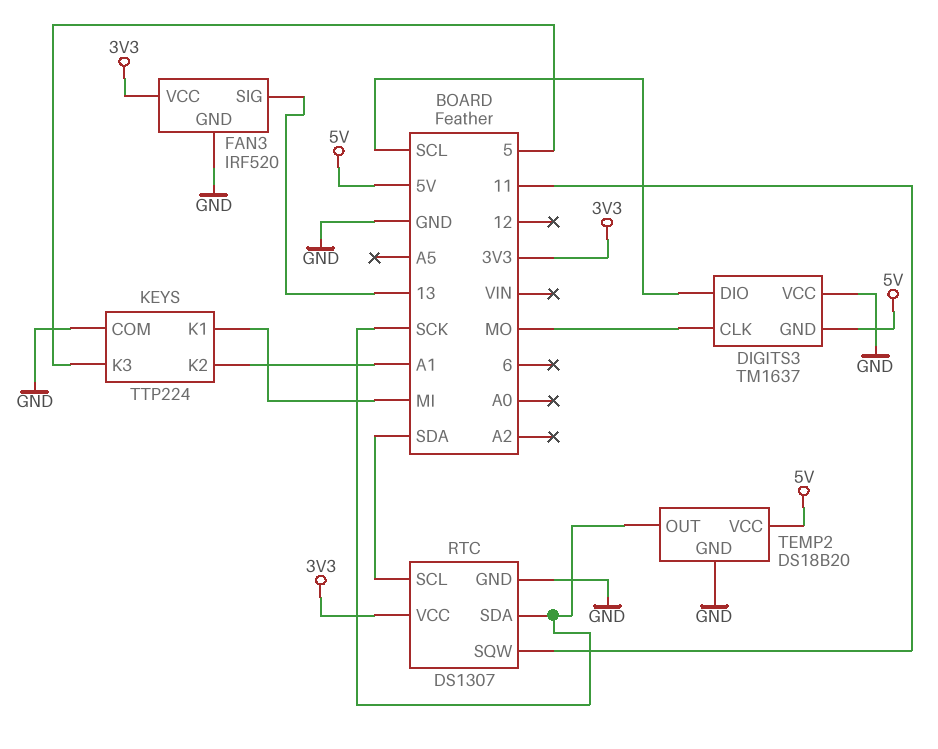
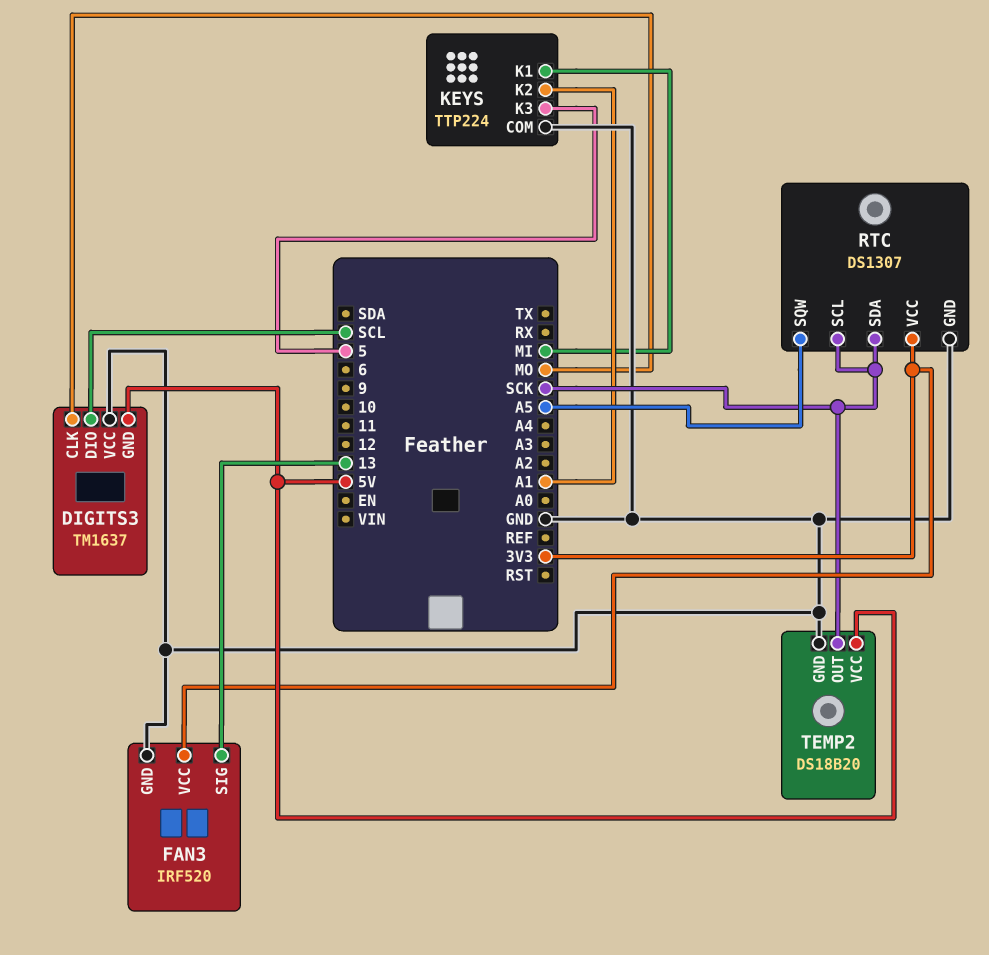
RTC pin SCL: SDA -> SCK
RTC pin SQW: 11 -> A5

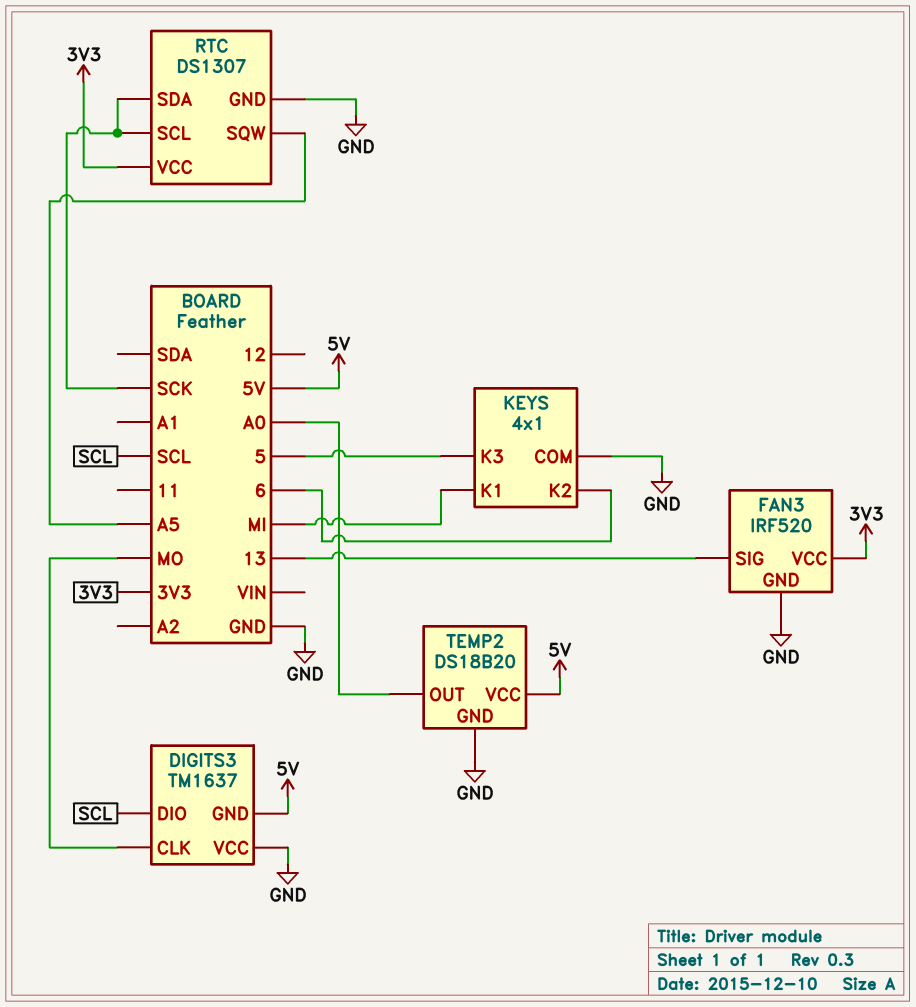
KEYS: TTP224 -> 4x1
KEYS pin K2: A1 -> 6
TEMP2 pin OUT: SCK -> A0

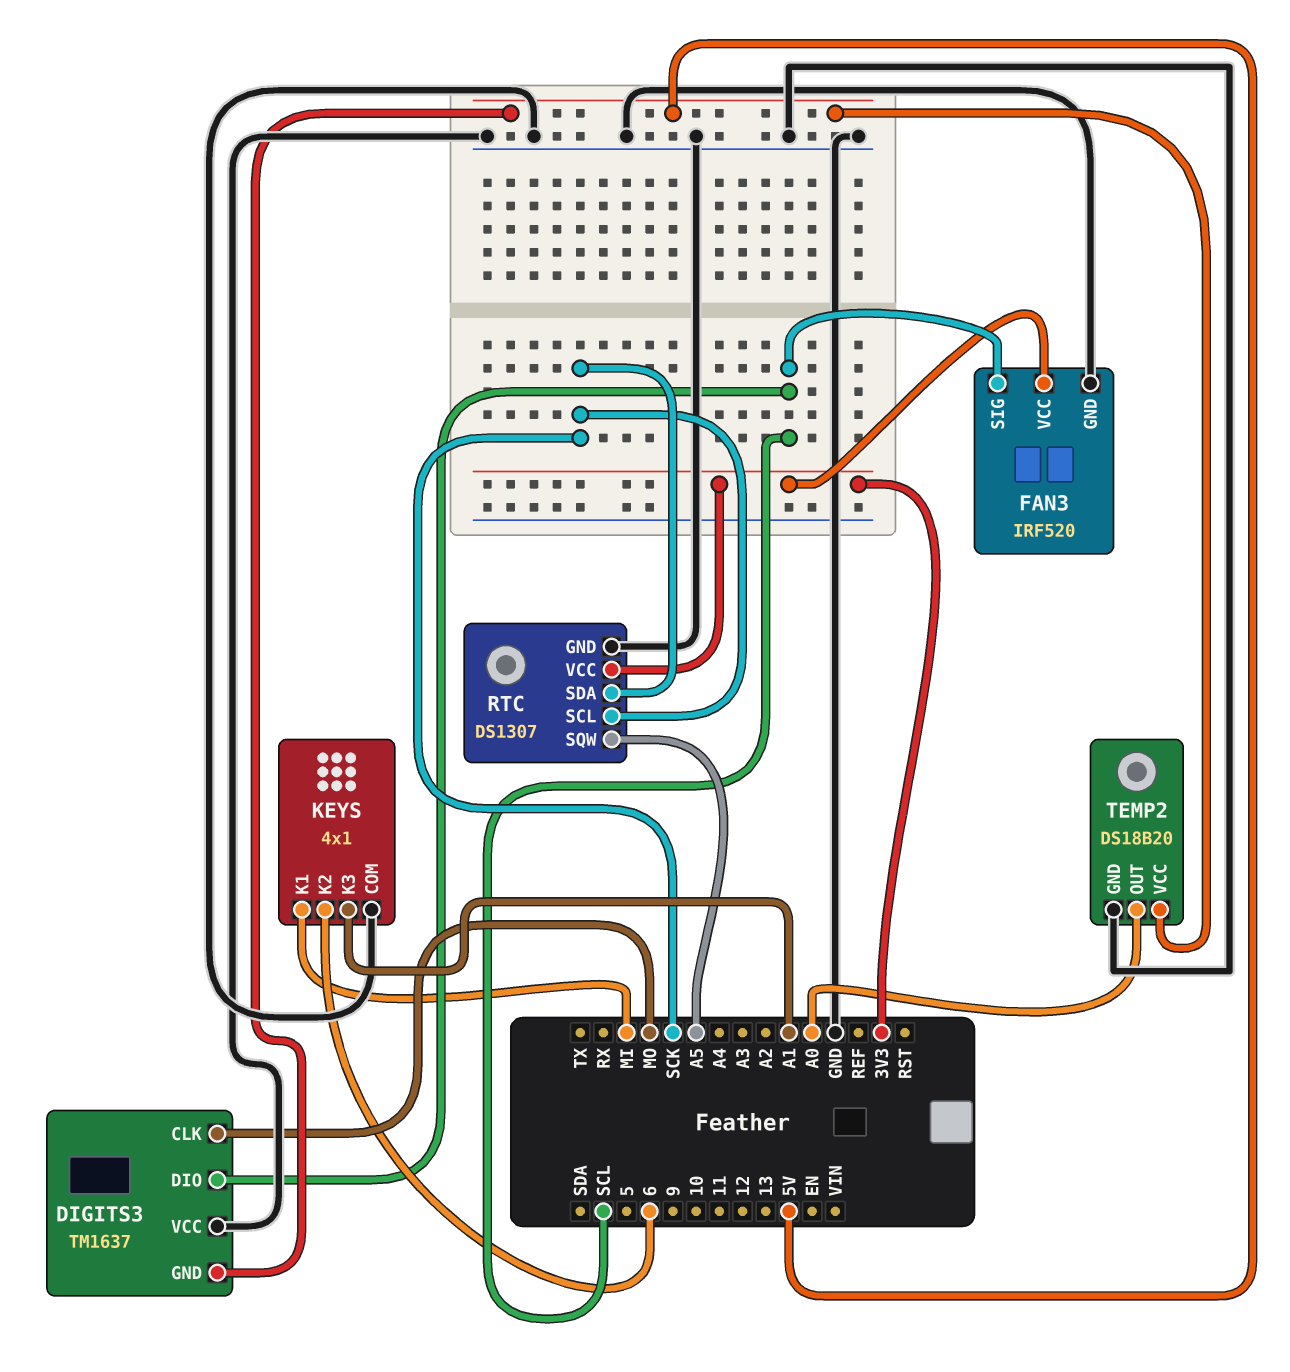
FAN3 pin SIG: 13 -> SCL
KEYS pin K3: 5 -> A1

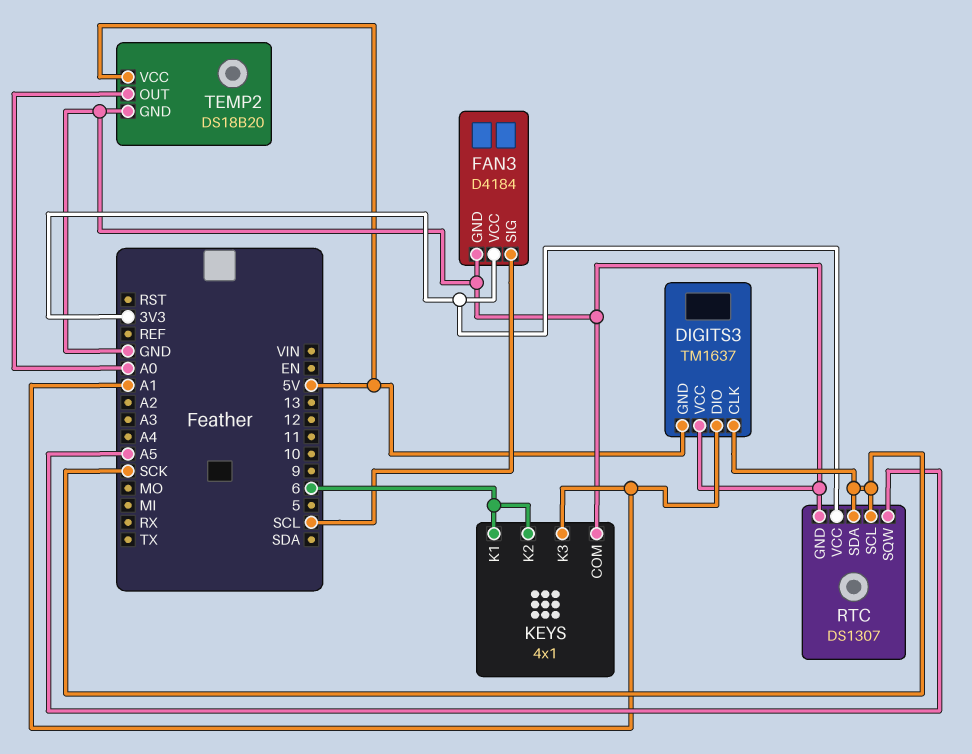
DIGITS3 pin CLK: MO -> SCK
DIGITS3 pin DIO: SCL -> A1
FAN3: IRF520 -> D4184
KEYS pin K1: MI -> 6

